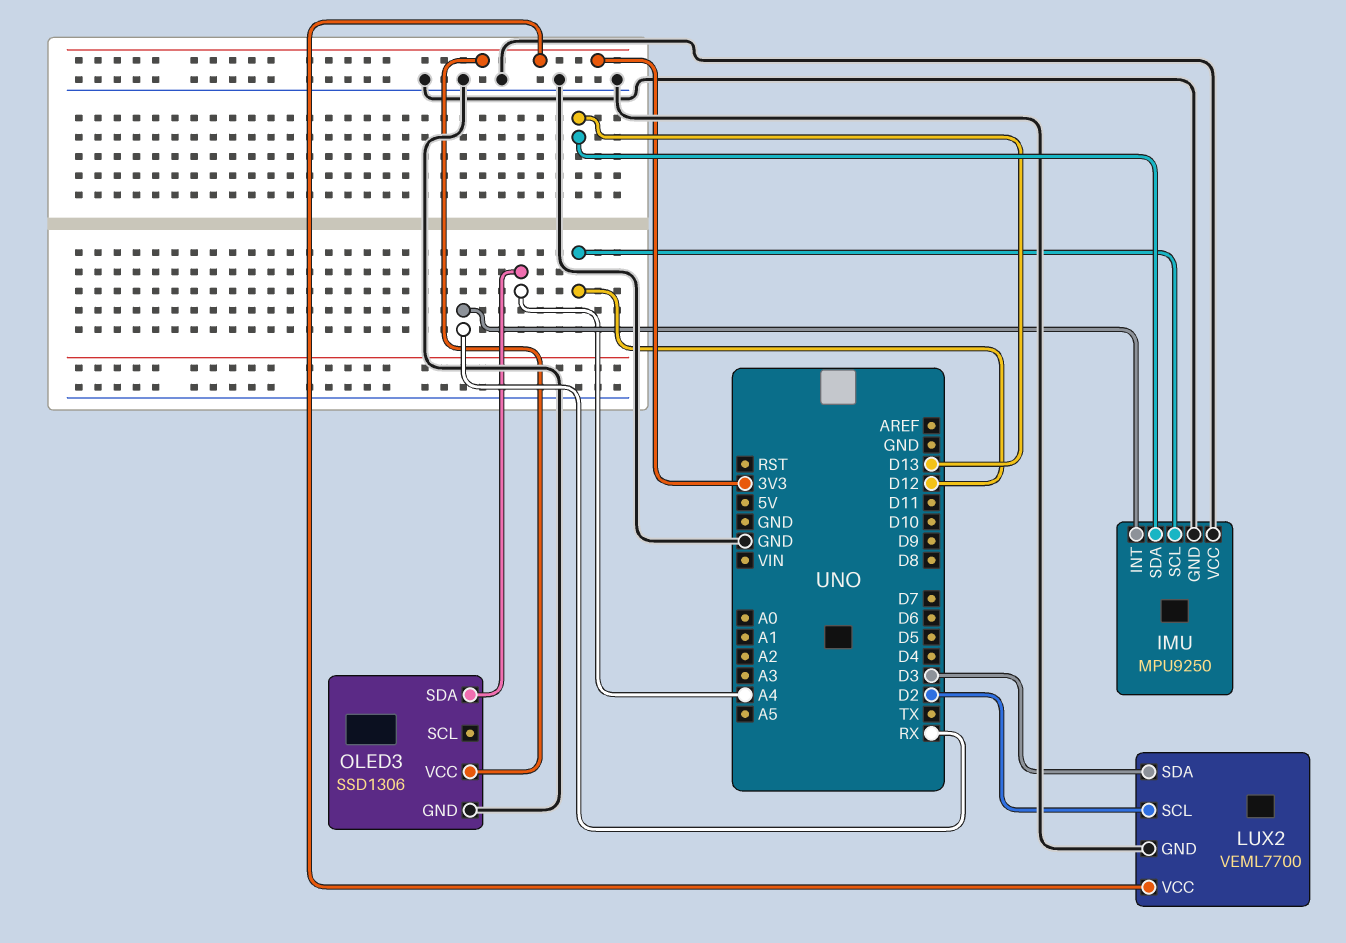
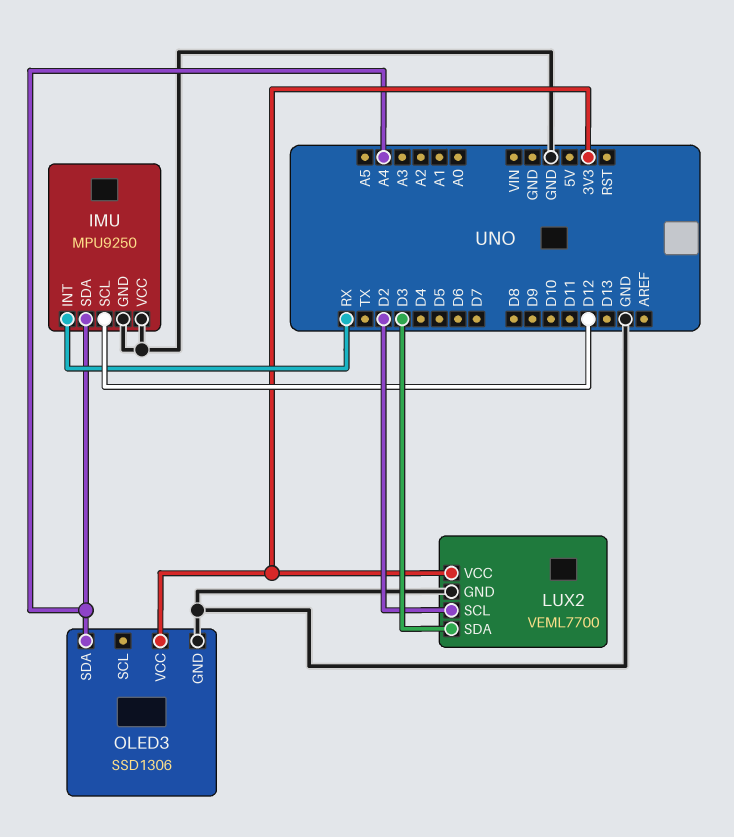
IMU pin SDA: D13 -> A4

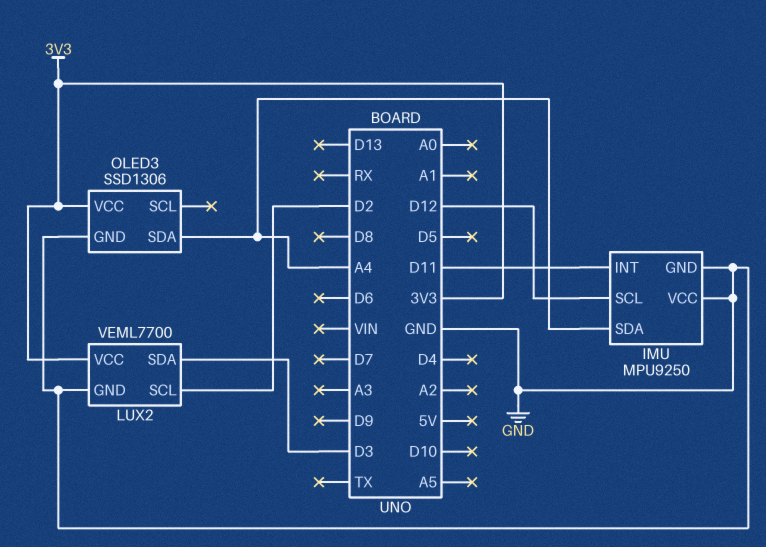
IMU pin INT: RX -> D11

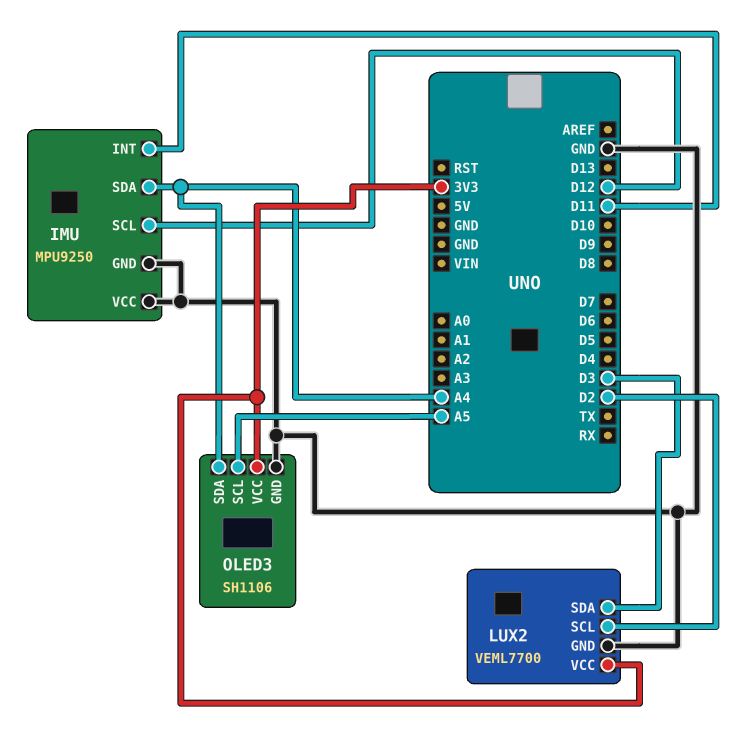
OLED3: SSD1306 -> SH1106
OLED3 pin SCL: none -> A5

